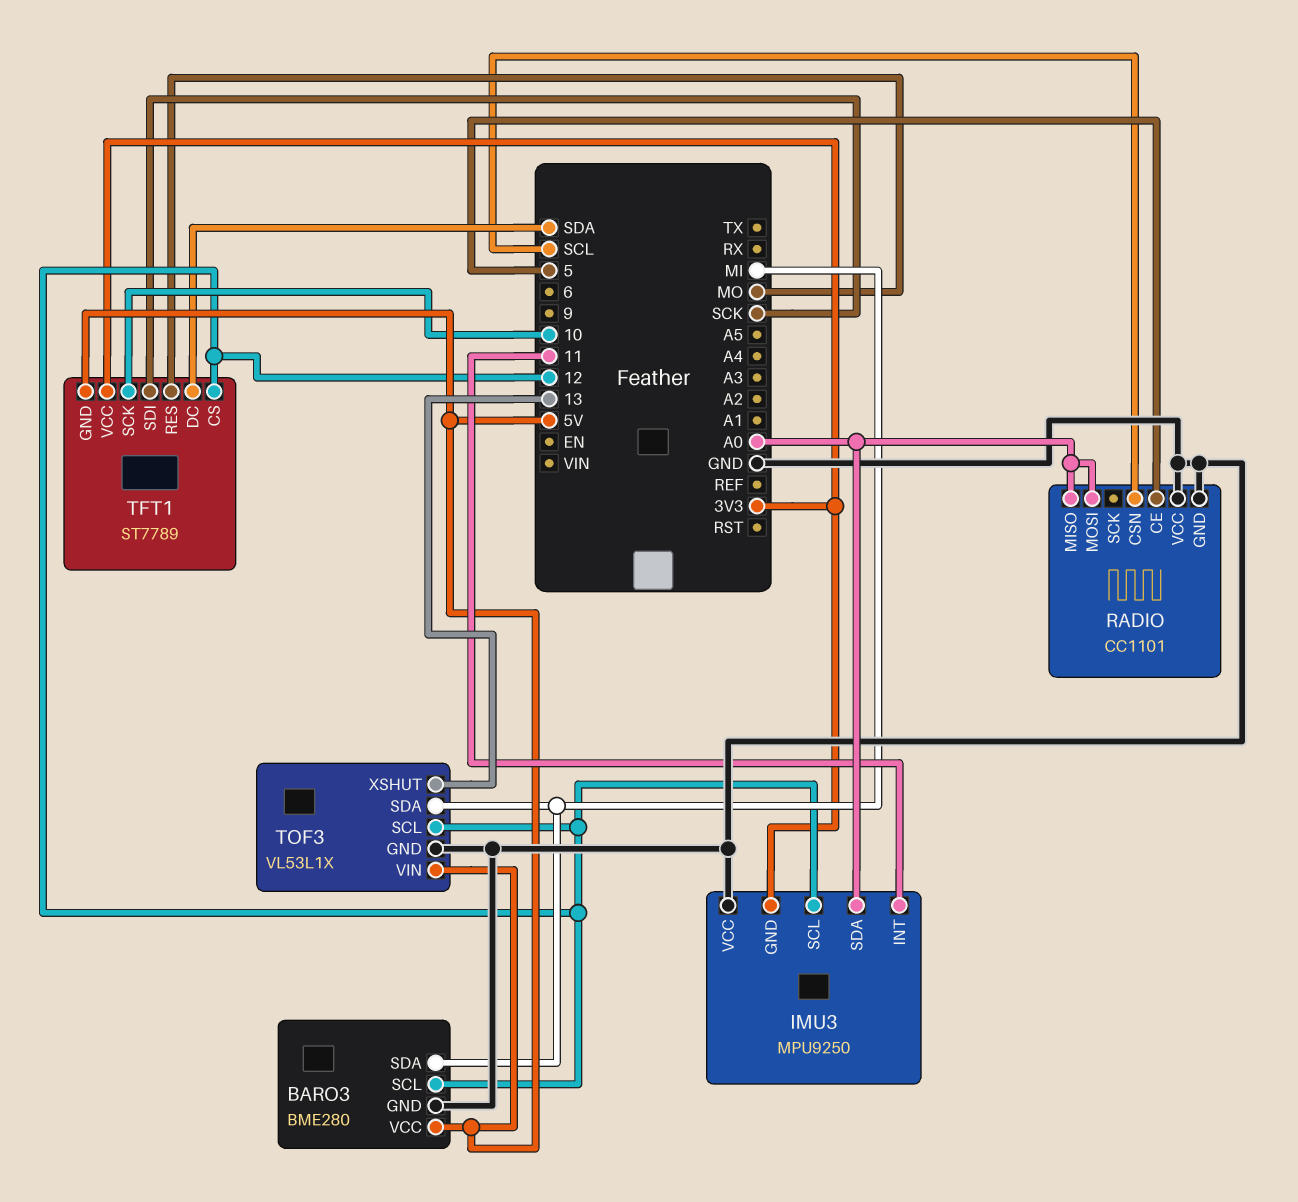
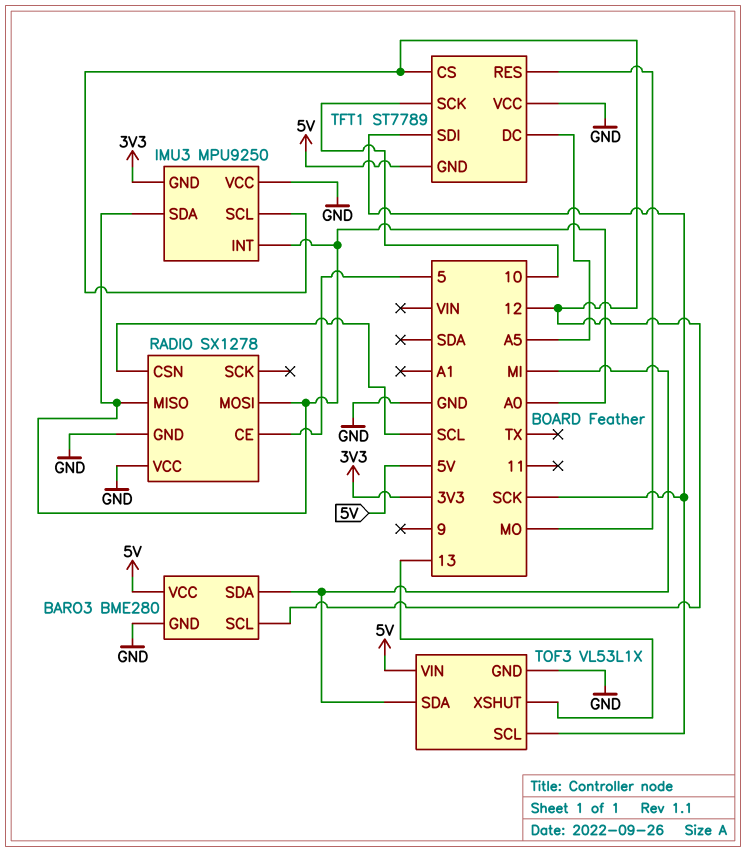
IMU3 pin INT: 11 -> A0
RADIO: CC1101 -> SX1278
TFT1 pin DC: SDA -> A5
TFT1 pin VCC: 3V3 -> GND
TOF3 pin SCL: 12 -> SCK

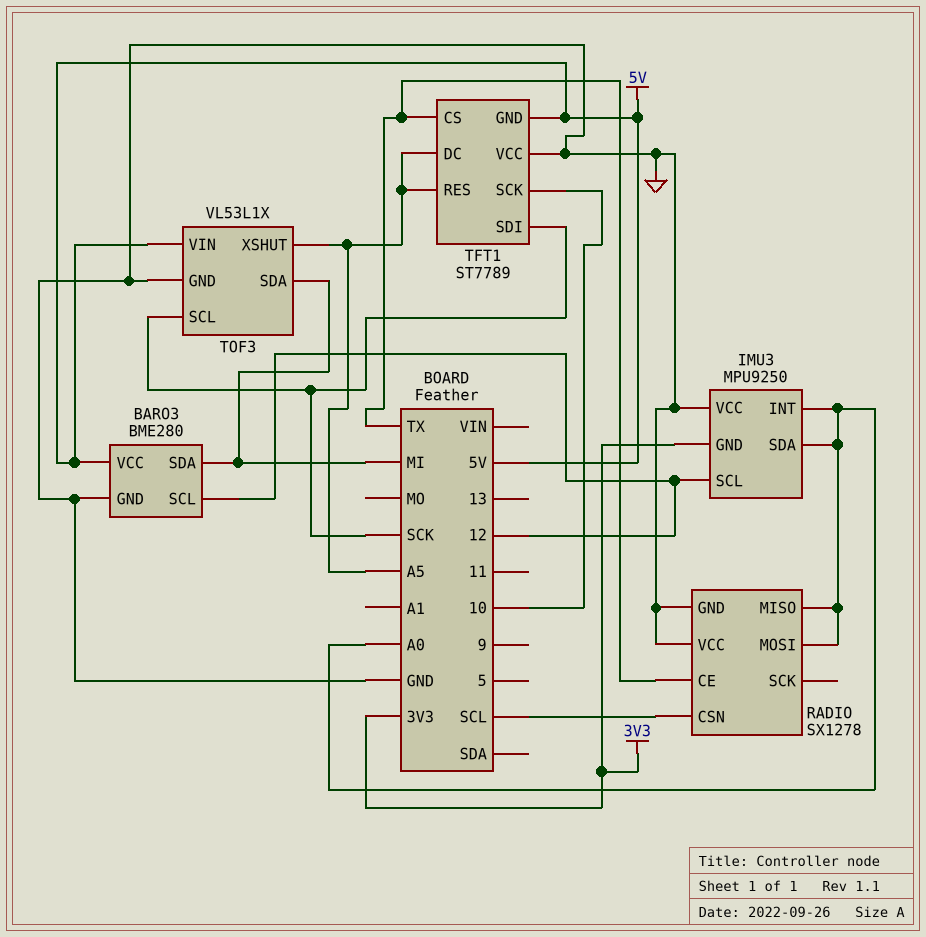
RADIO pin CE: 5 -> TX
TFT1 pin CS: 12 -> TX
TFT1 pin RES: MO -> A5
TOF3 pin XSHUT: 13 -> A5

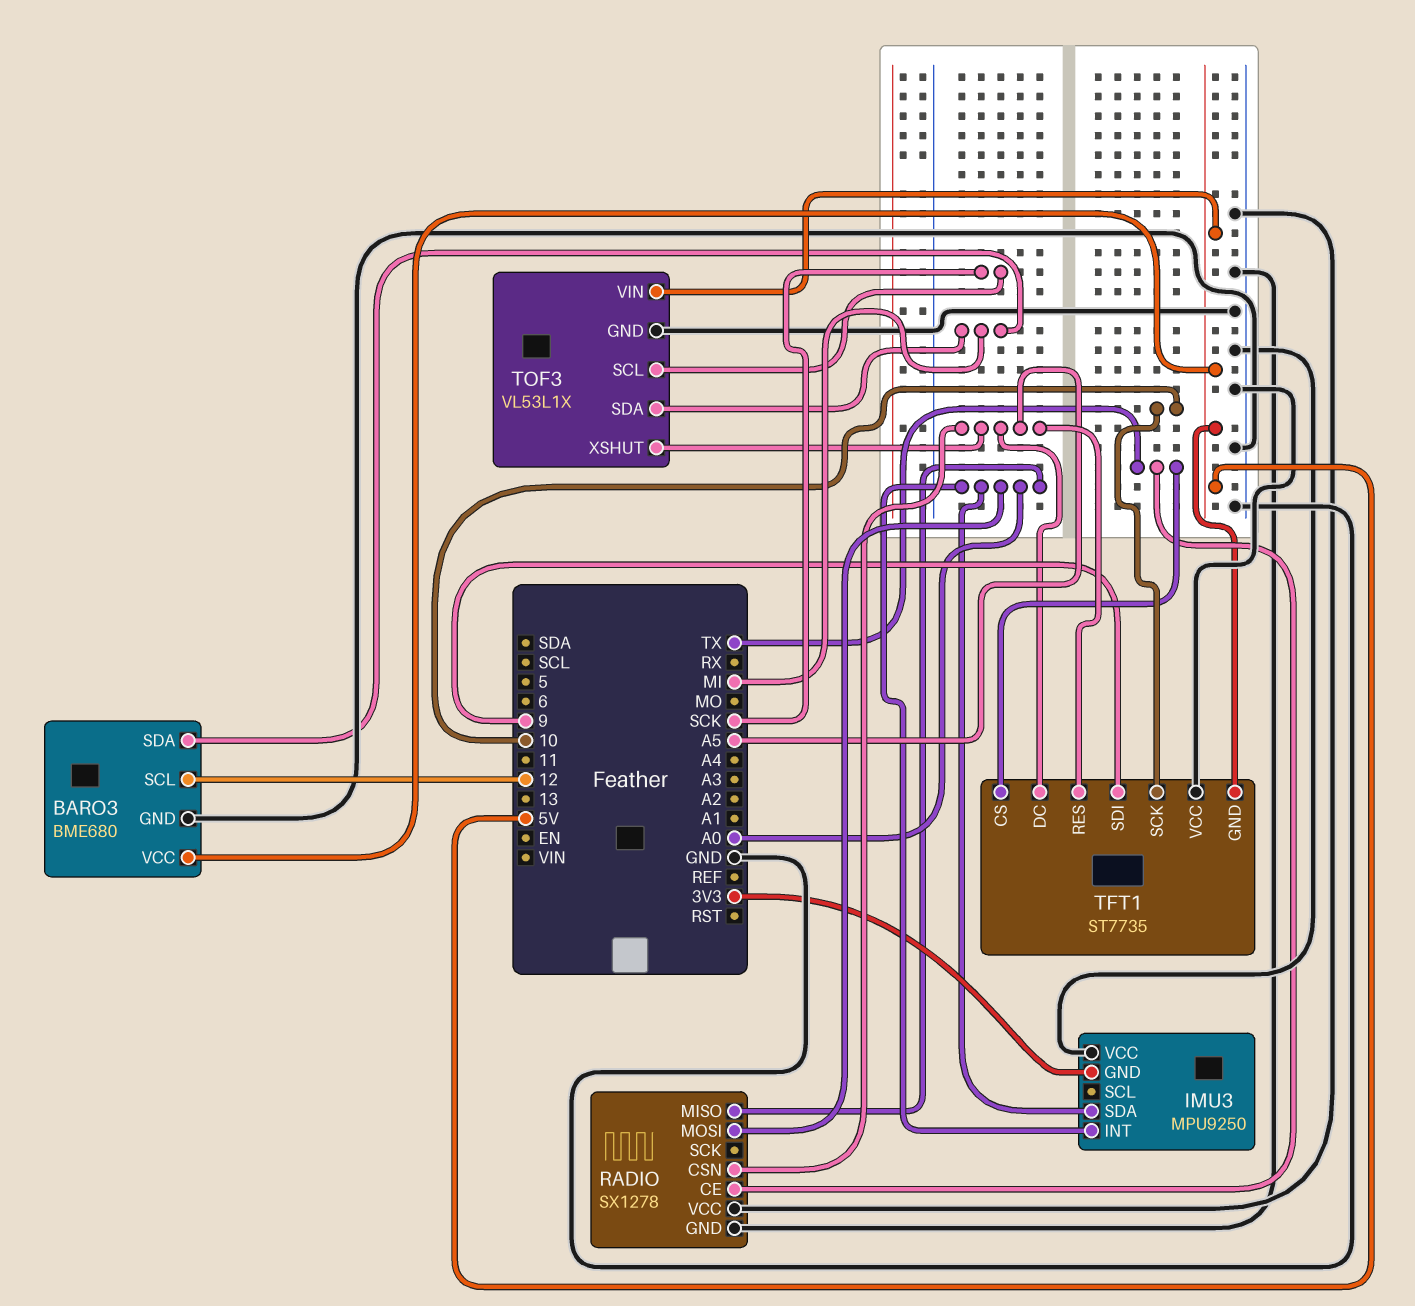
BARO3: BME280 -> BME680
IMU3 pin SCL: 12 -> none
RADIO pin CSN: SCL -> A5
TFT1: ST7789 -> ST7735
TFT1 pin SDI: SCK -> 9

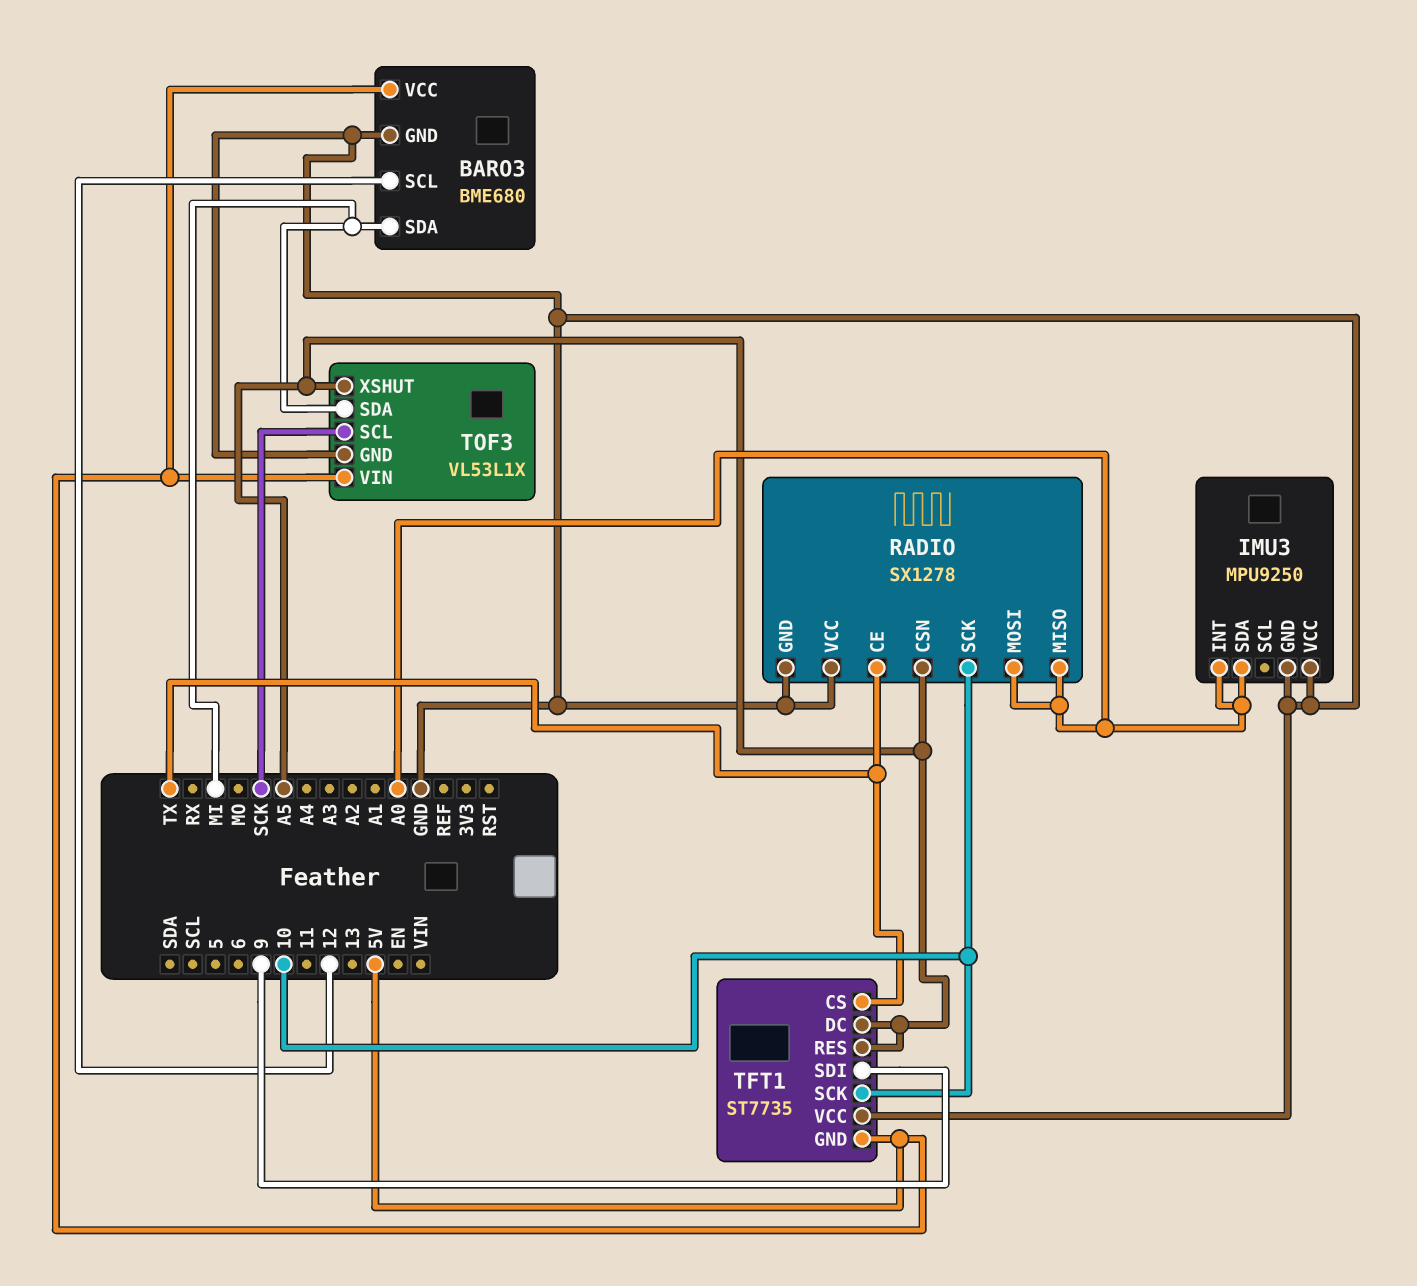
IMU3 pin GND: 3V3 -> GND
RADIO pin SCK: none -> 10

